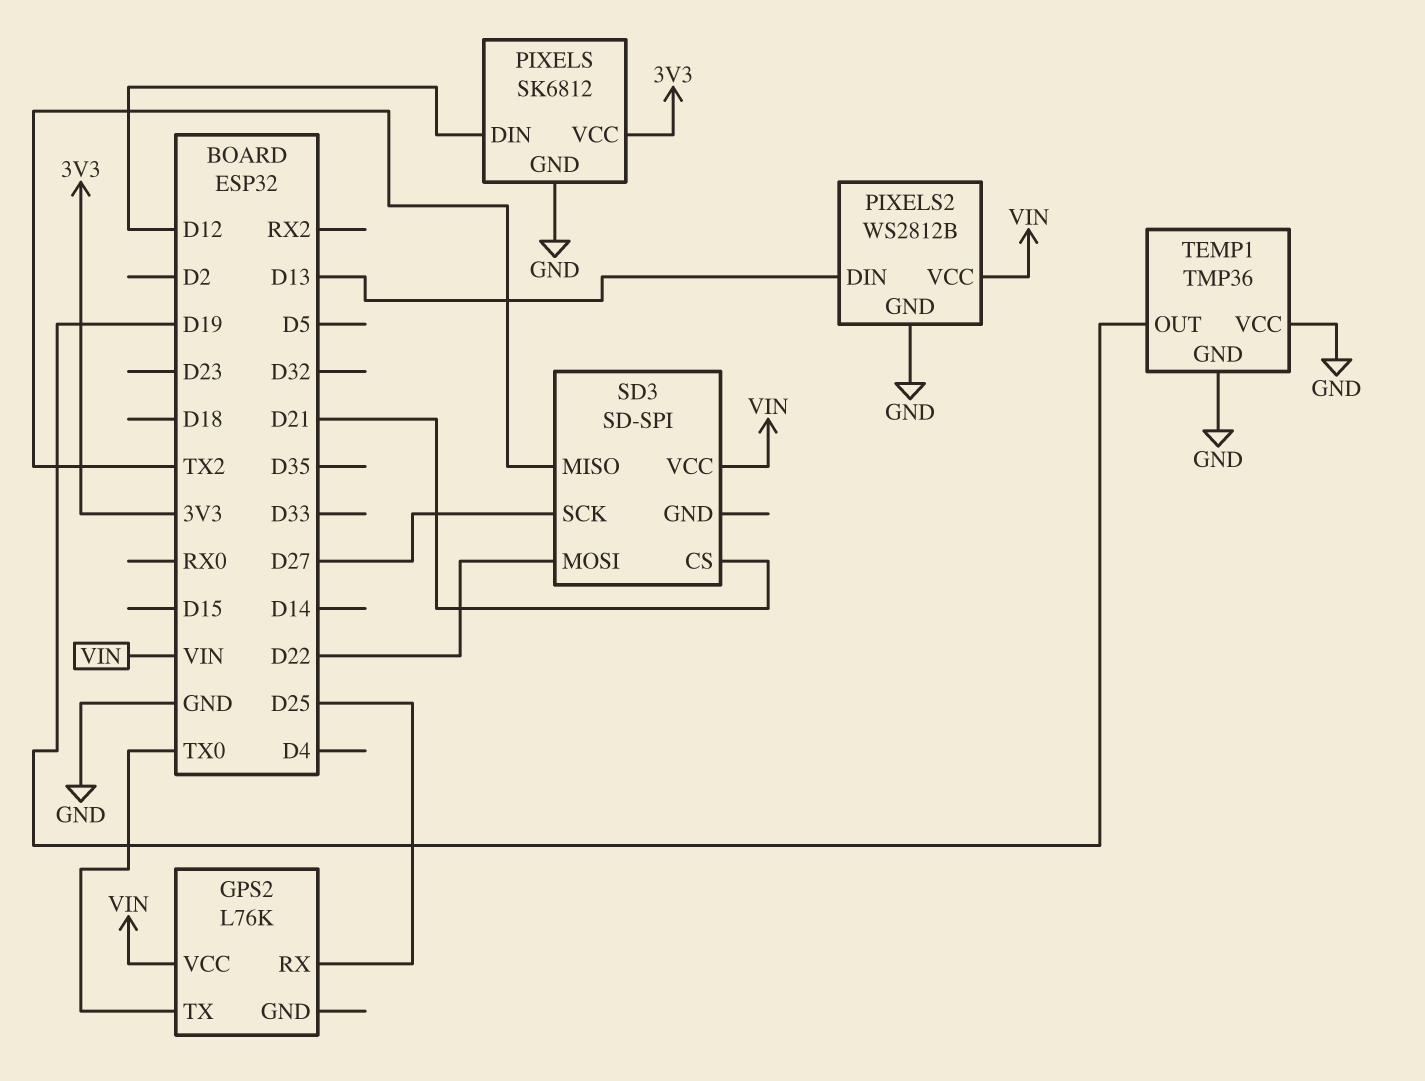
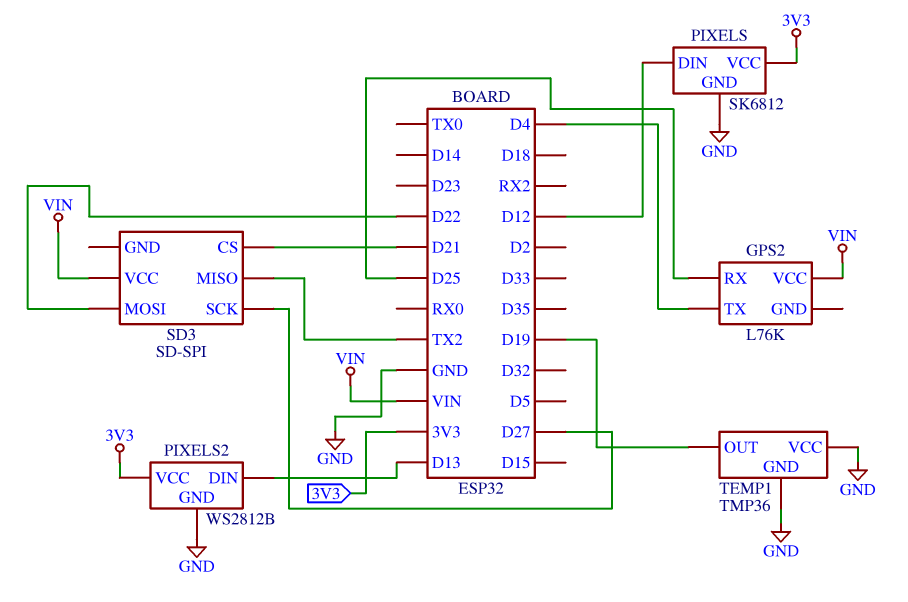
GPS2 pin TX: TX0 -> D4
PIXELS2 pin VCC: VIN -> 3V3

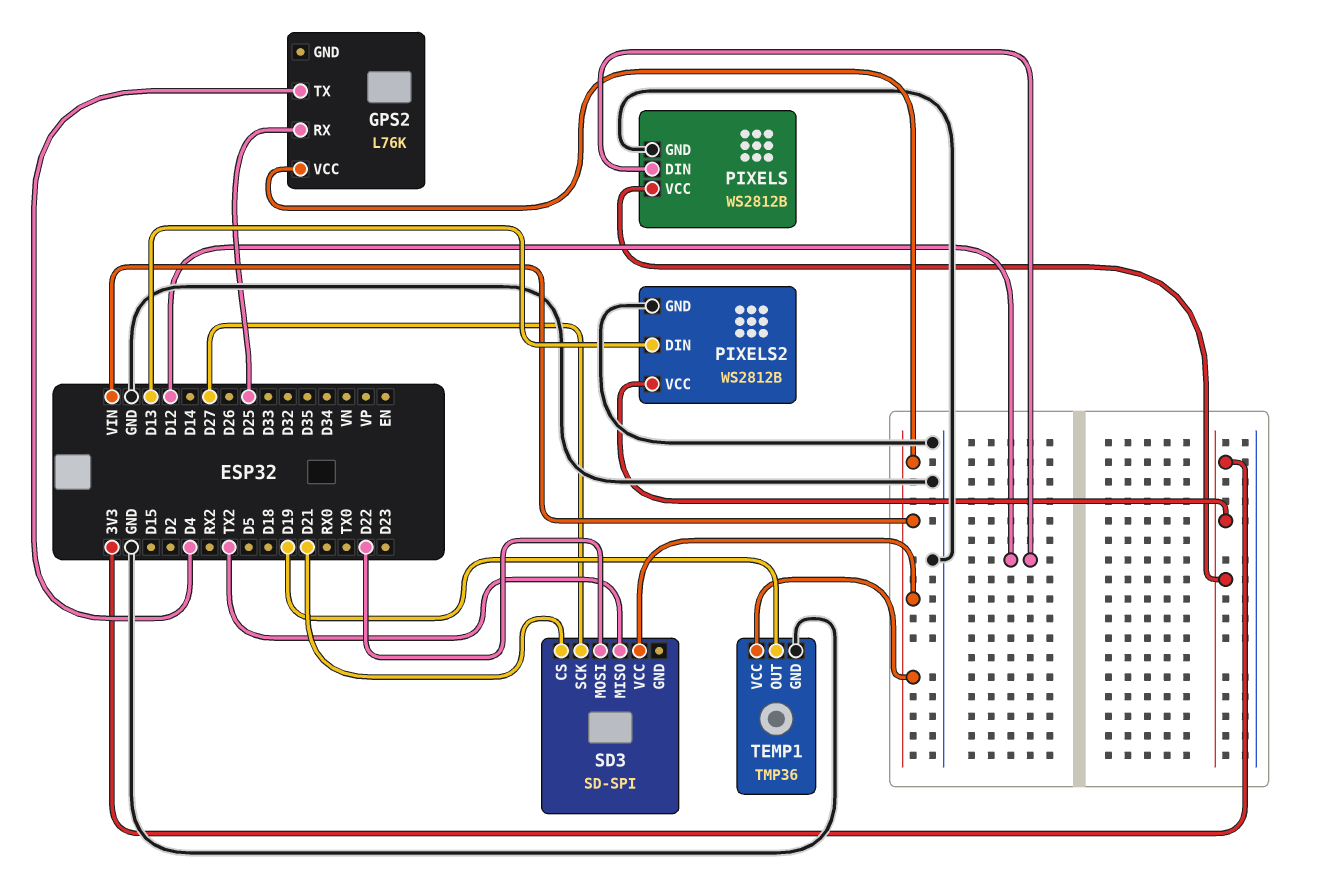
PIXELS: SK6812 -> WS2812B
TEMP1 pin VCC: GND -> VIN

